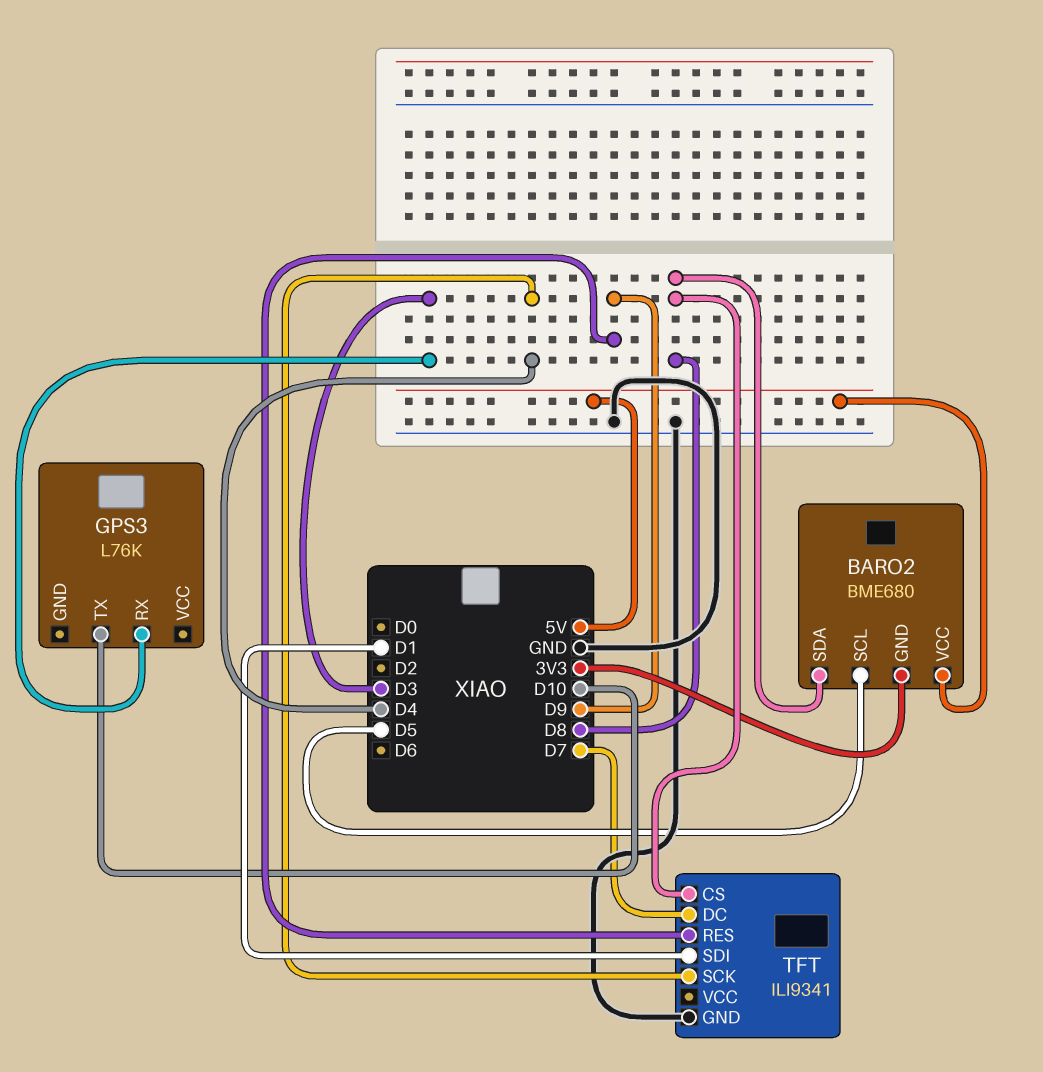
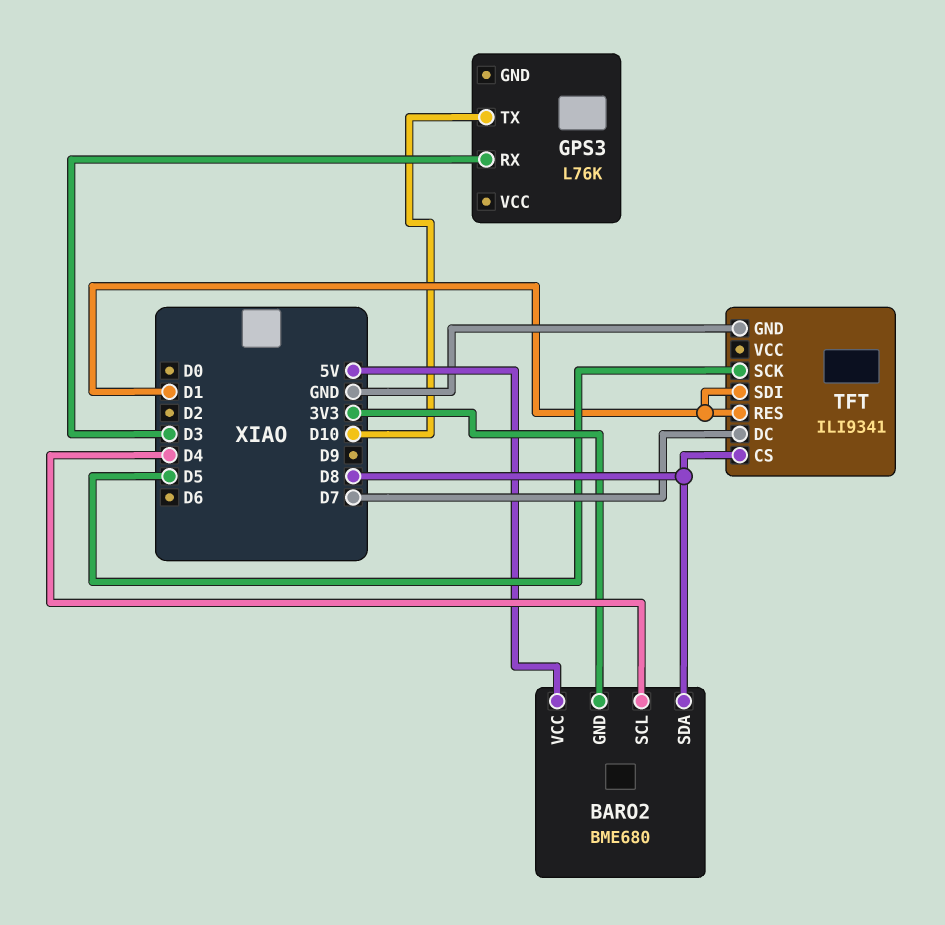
BARO2 pin SCL: D5 -> D4
TFT pin RES: D9 -> D1
TFT pin SCK: D4 -> D5

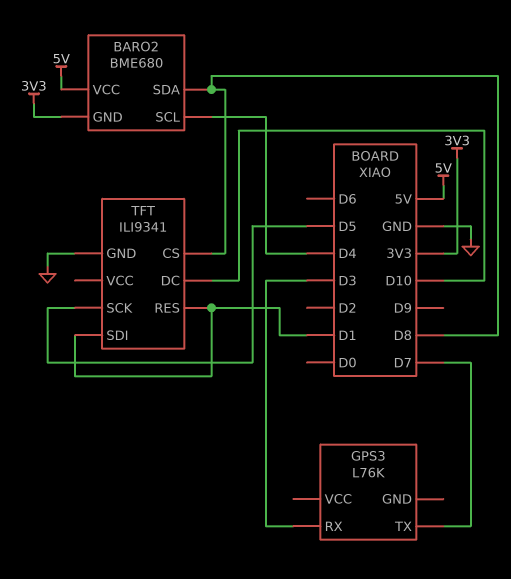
GPS3 pin TX: D10 -> D7
TFT pin DC: D7 -> D10

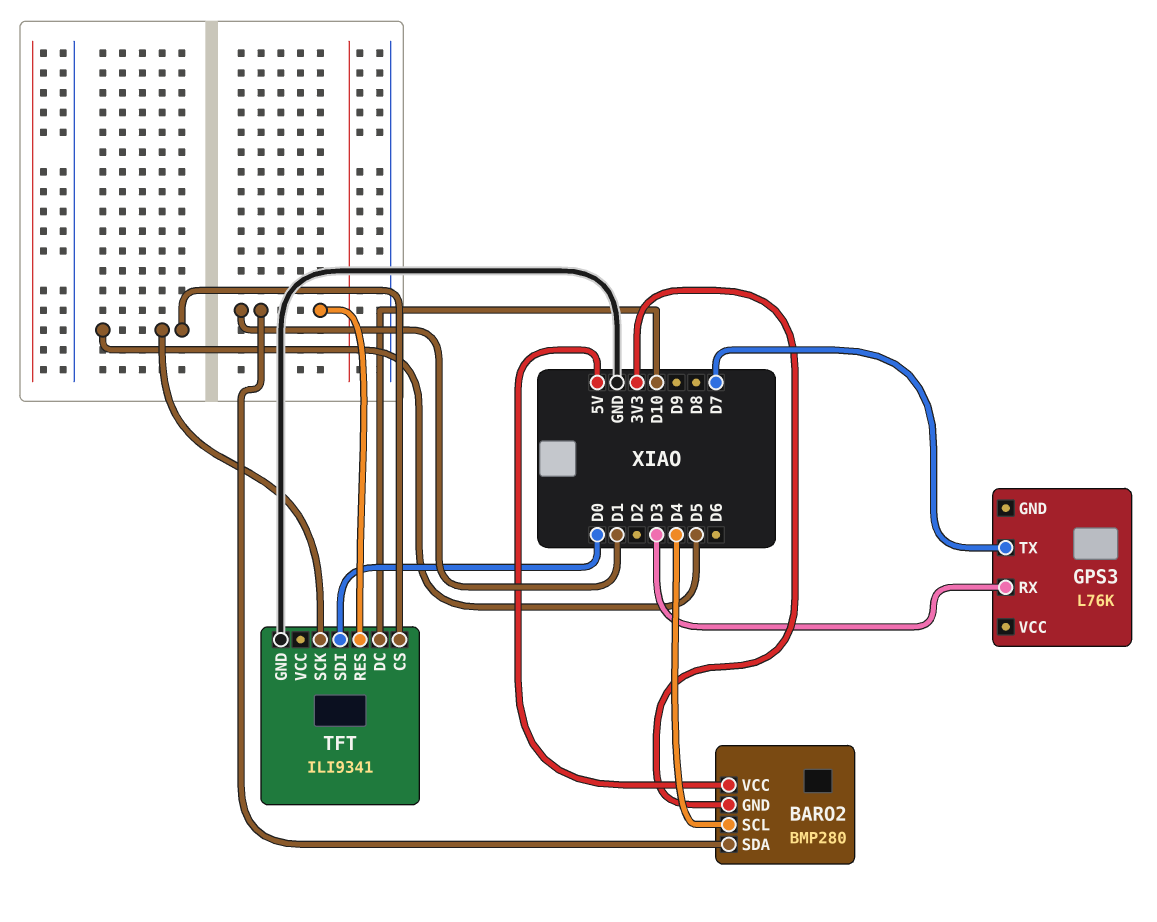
BARO2: BME680 -> BMP280
BARO2 pin SDA: D8 -> D1
TFT pin CS: D8 -> D5
TFT pin SDI: D1 -> D0

